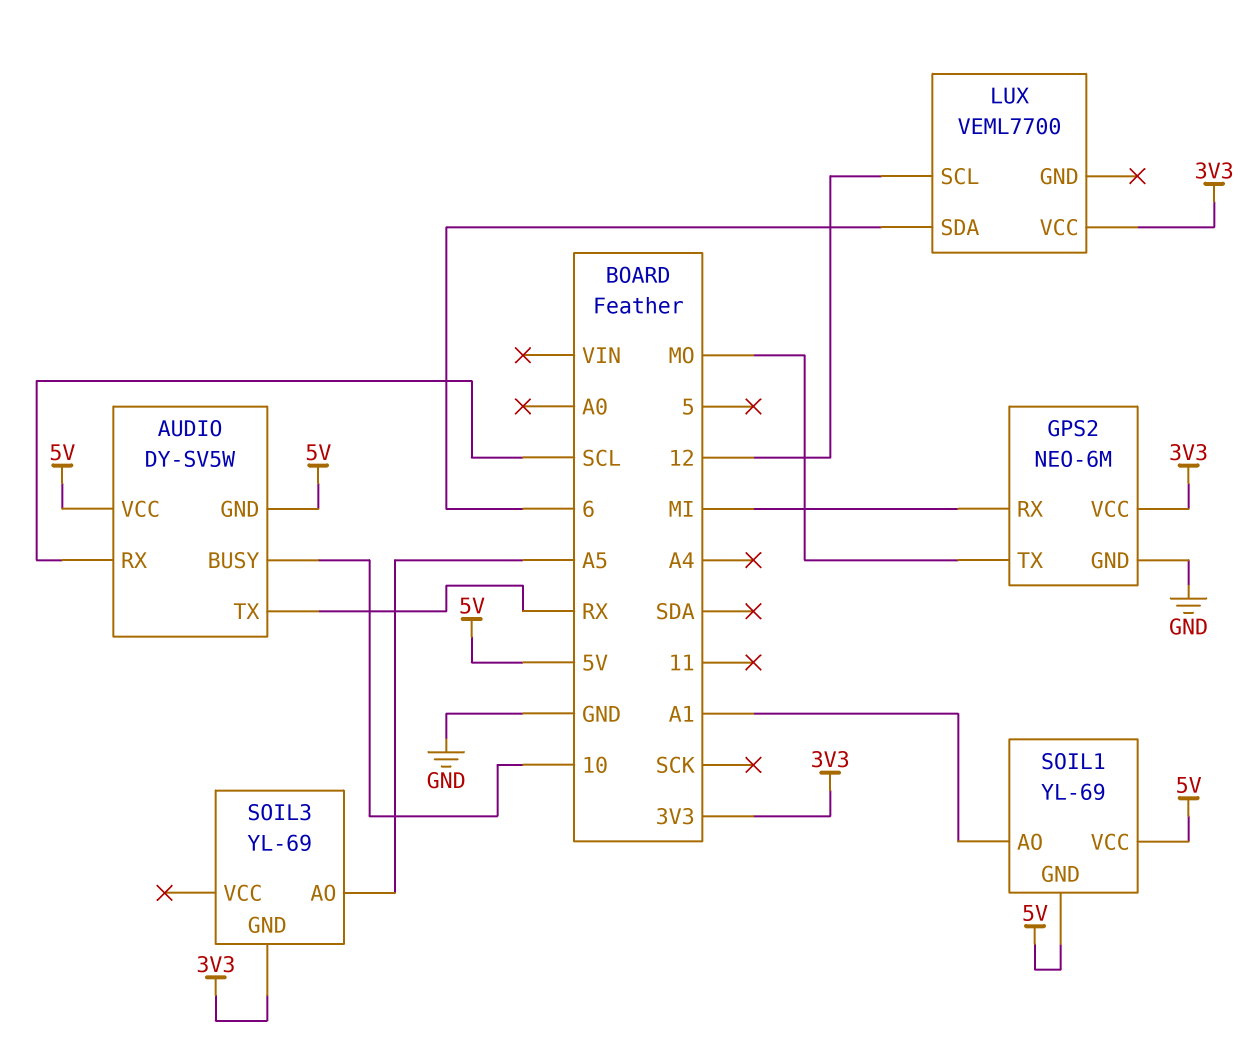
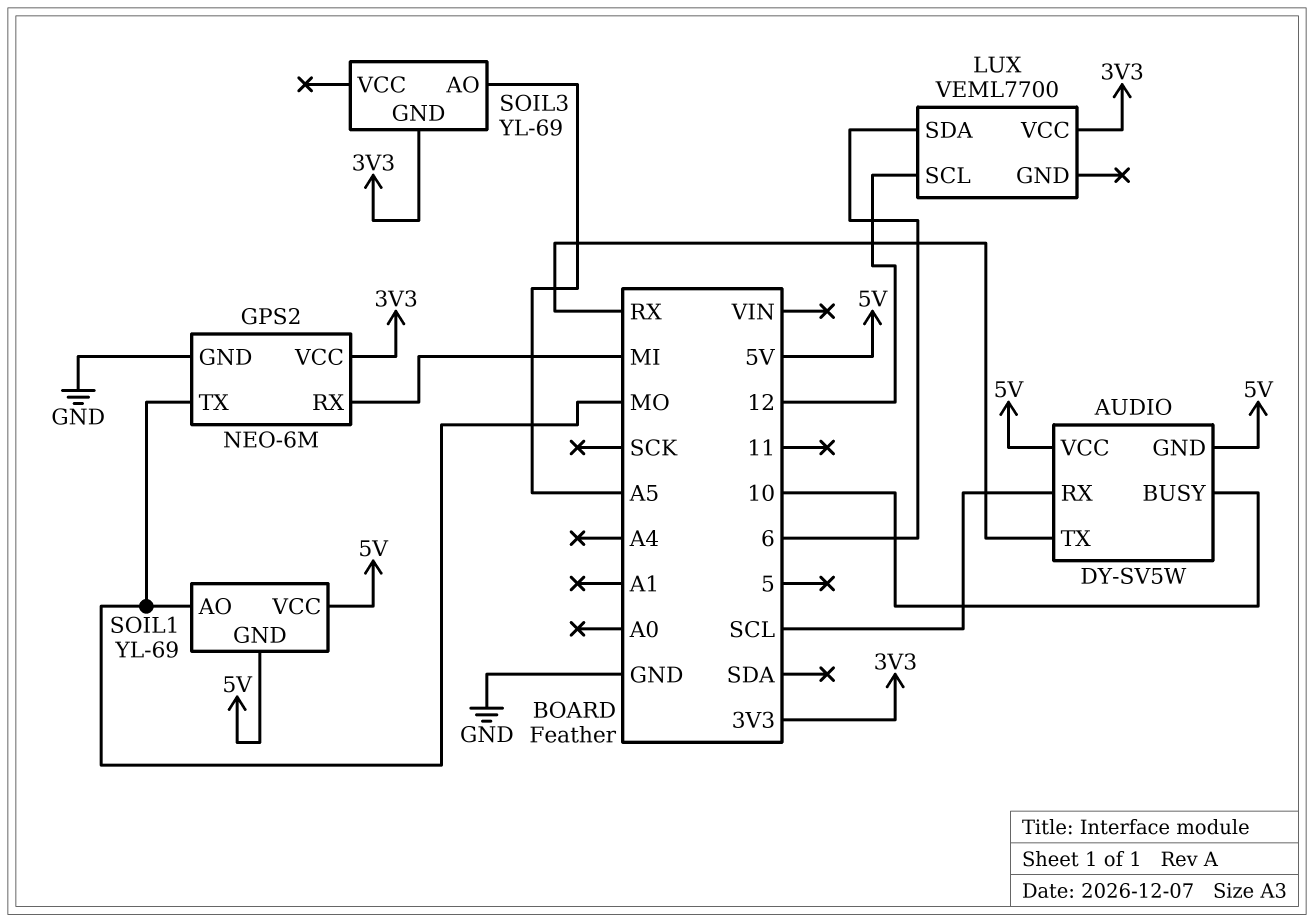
SOIL1 pin AO: A1 -> MO

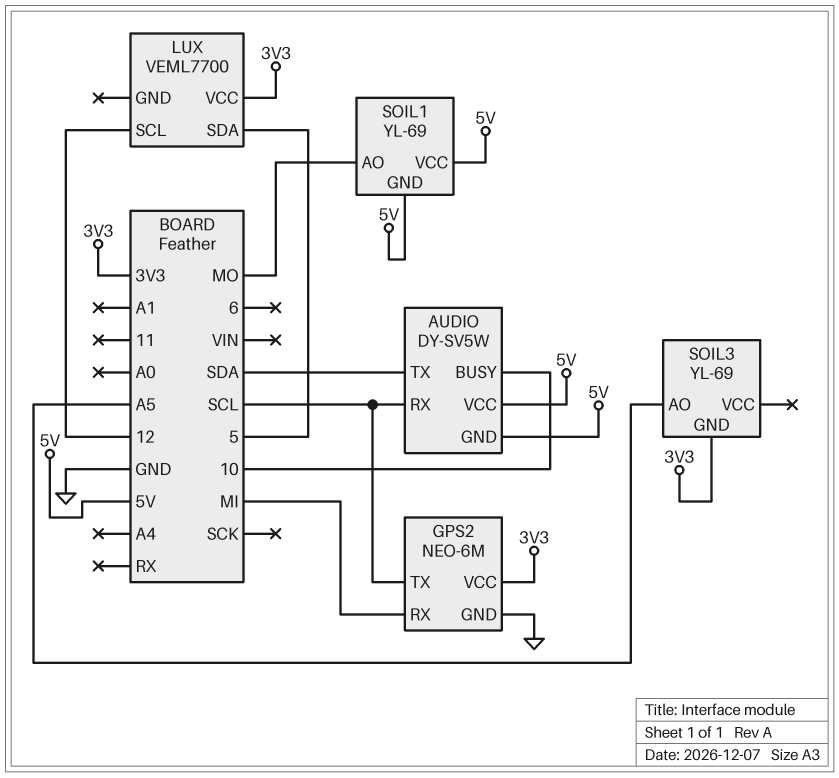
AUDIO pin TX: RX -> SDA
GPS2 pin TX: MO -> SCL
LUX pin SDA: 6 -> 5

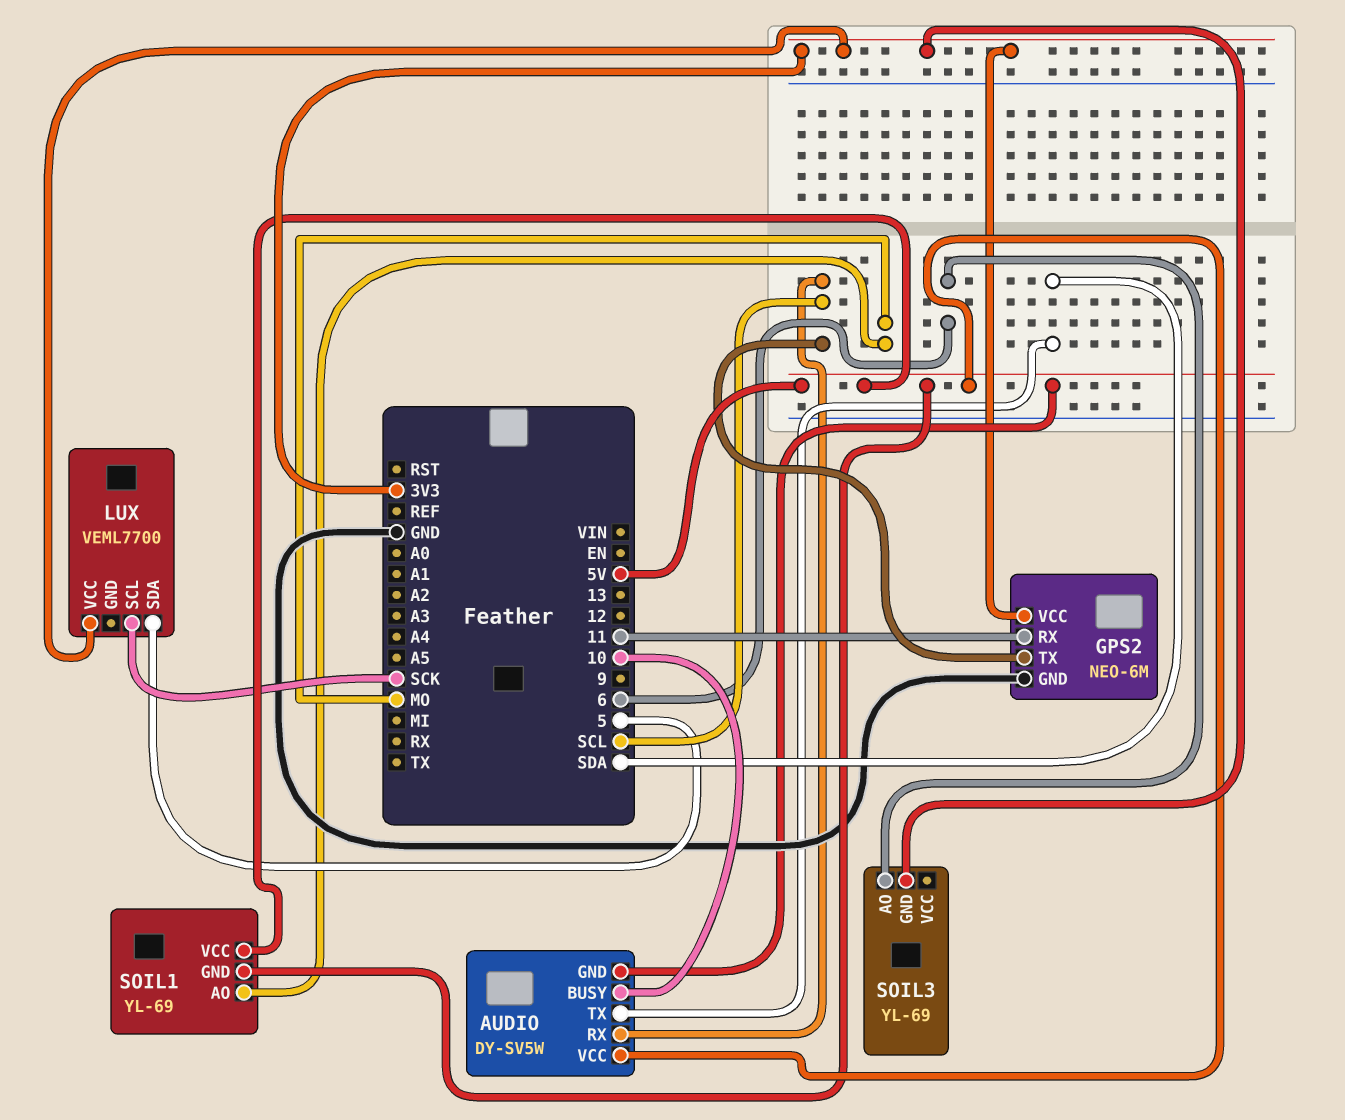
GPS2 pin RX: MI -> 11
LUX pin SCL: 12 -> SCK
SOIL3 pin AO: A5 -> 6

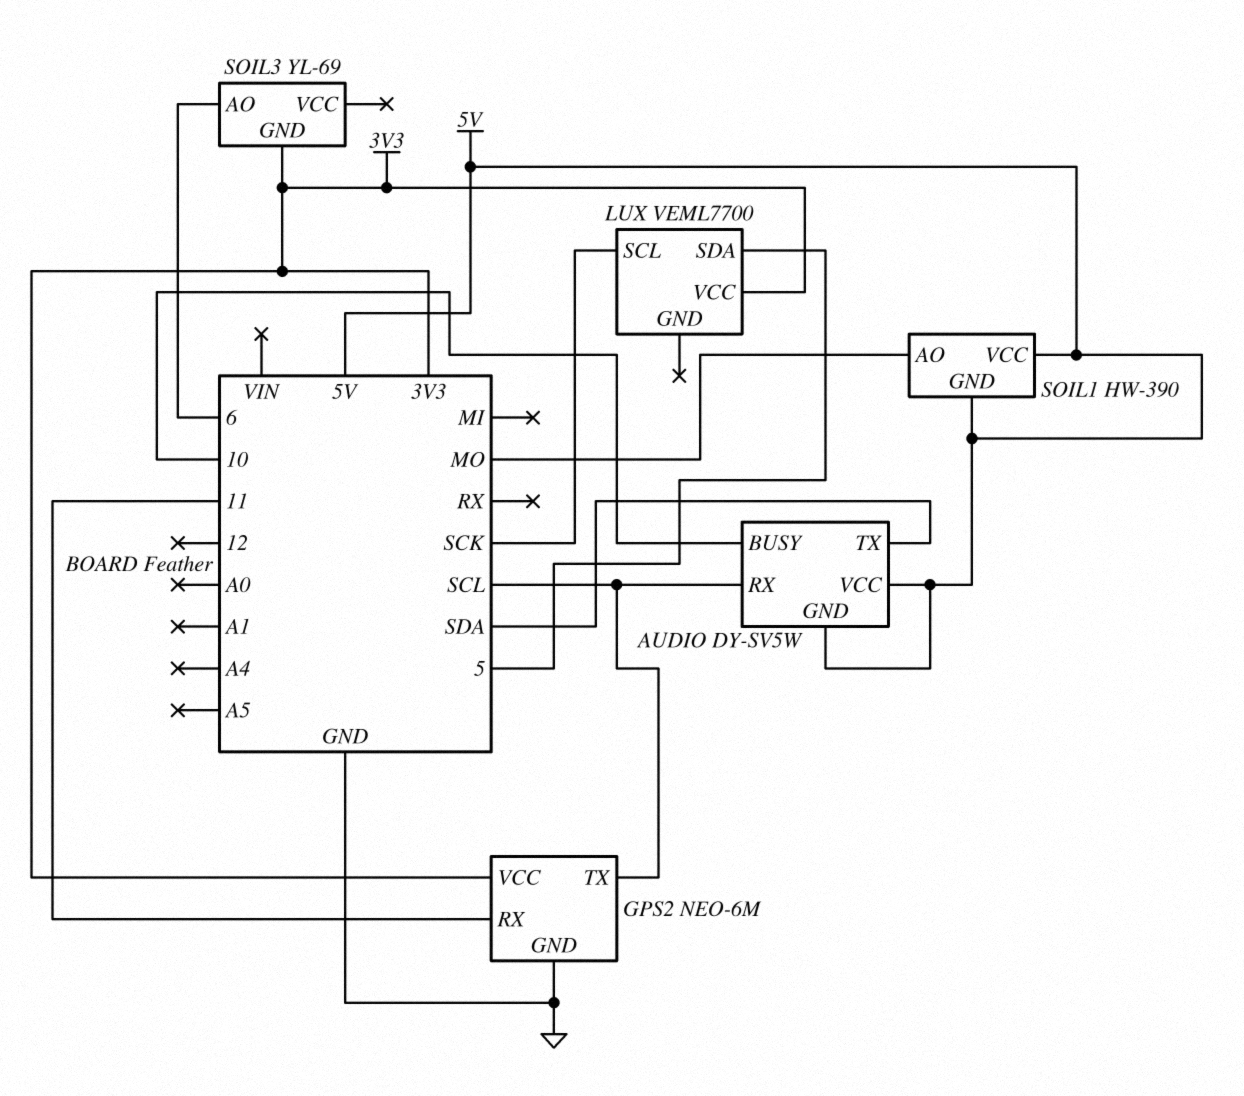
SOIL1: YL-69 -> HW-390

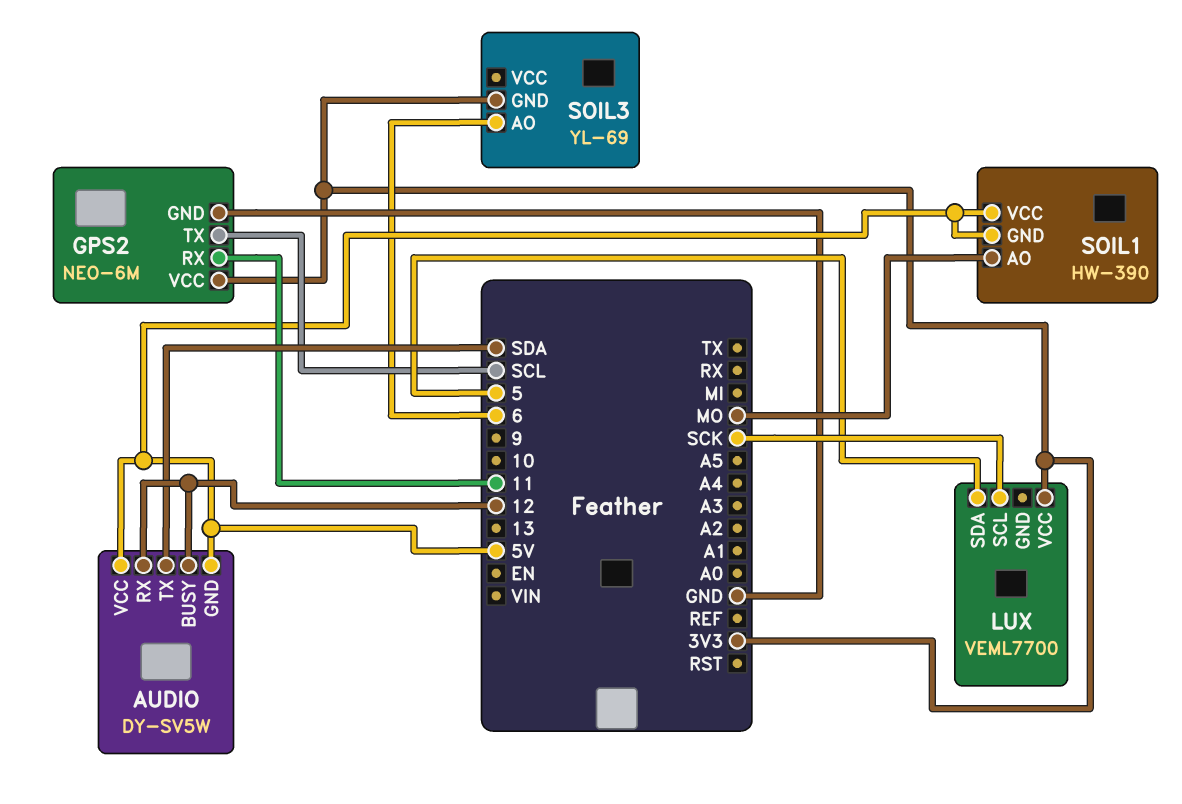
AUDIO pin BUSY: 10 -> 12
AUDIO pin RX: SCL -> 12

